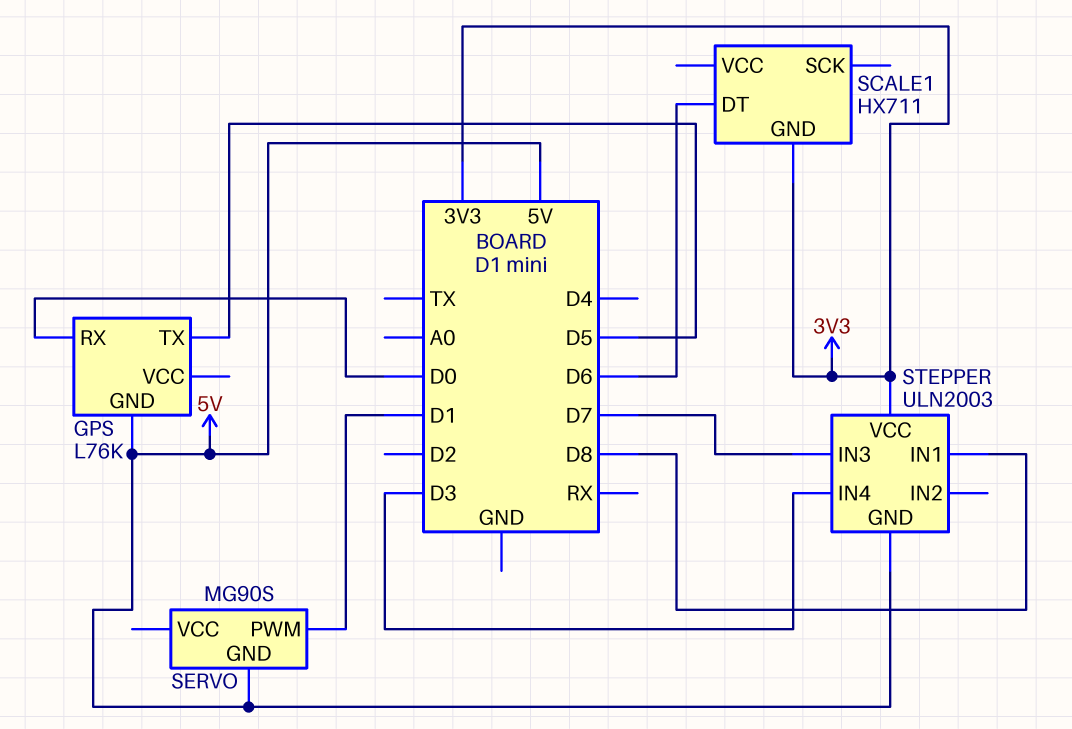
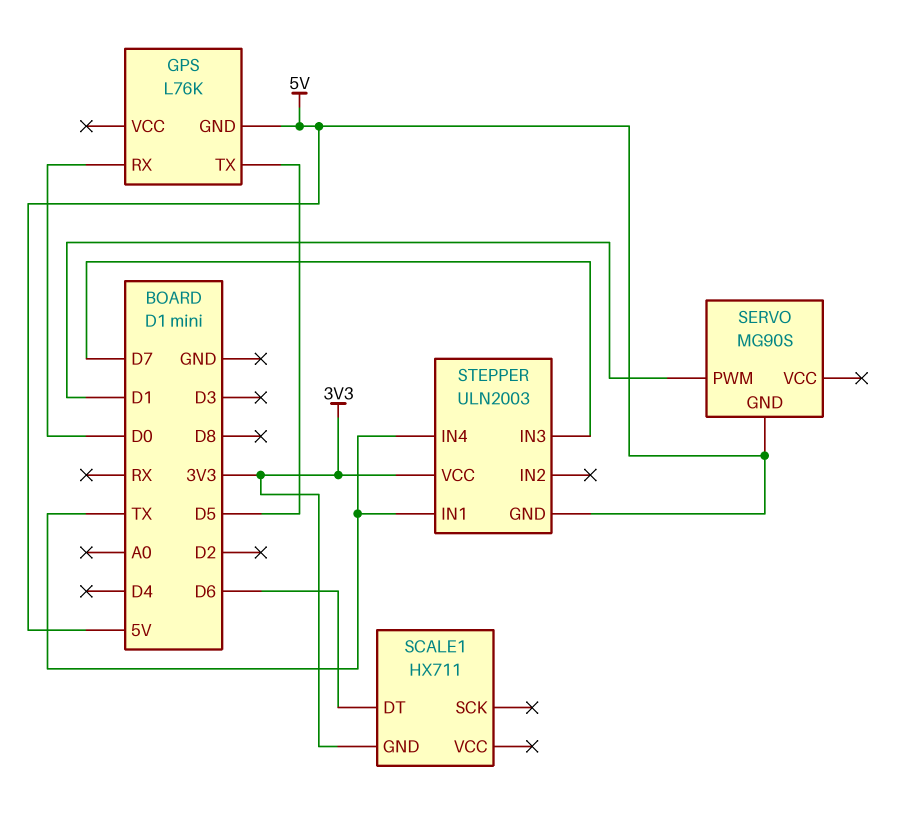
STEPPER pin IN1: D8 -> TX
STEPPER pin IN4: D3 -> TX

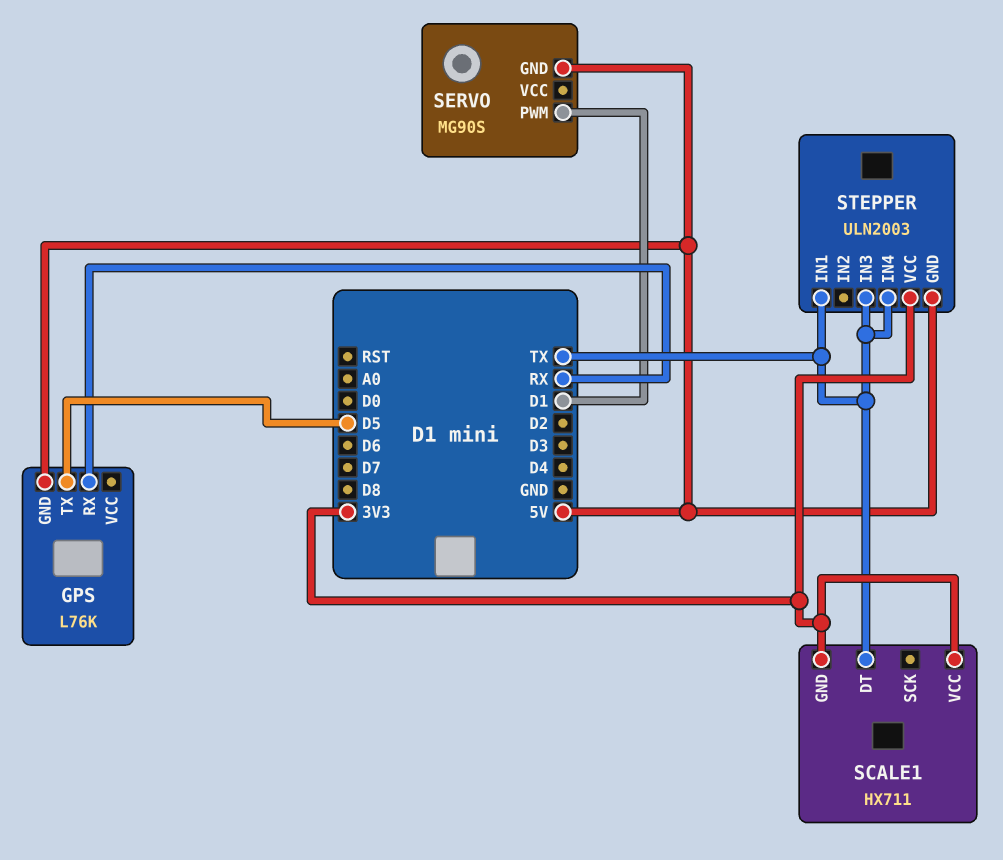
GPS pin RX: D0 -> RX
SCALE1 pin DT: D6 -> TX
SCALE1 pin VCC: none -> 3V3
STEPPER pin IN3: D7 -> TX

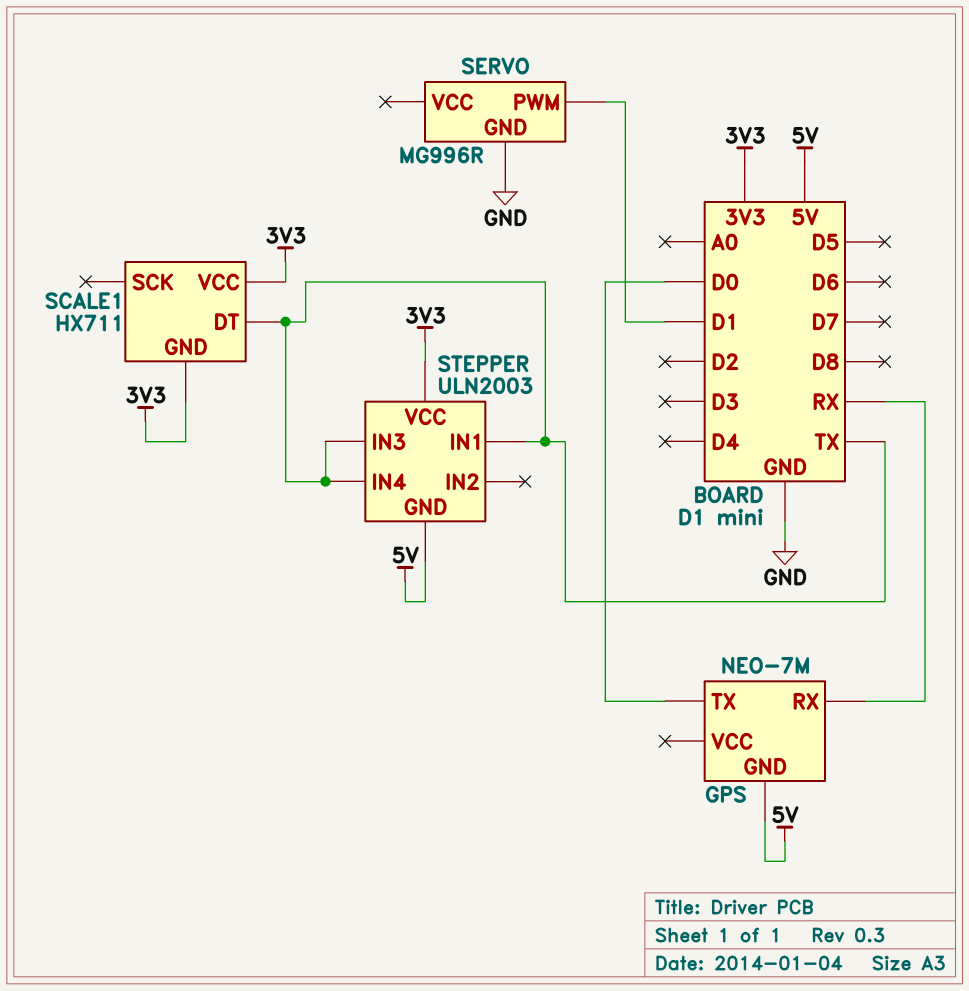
GPS: L76K -> NEO-7M
GPS pin TX: D5 -> D0
SERVO: MG90S -> MG996R
SERVO pin GND: 5V -> GND

